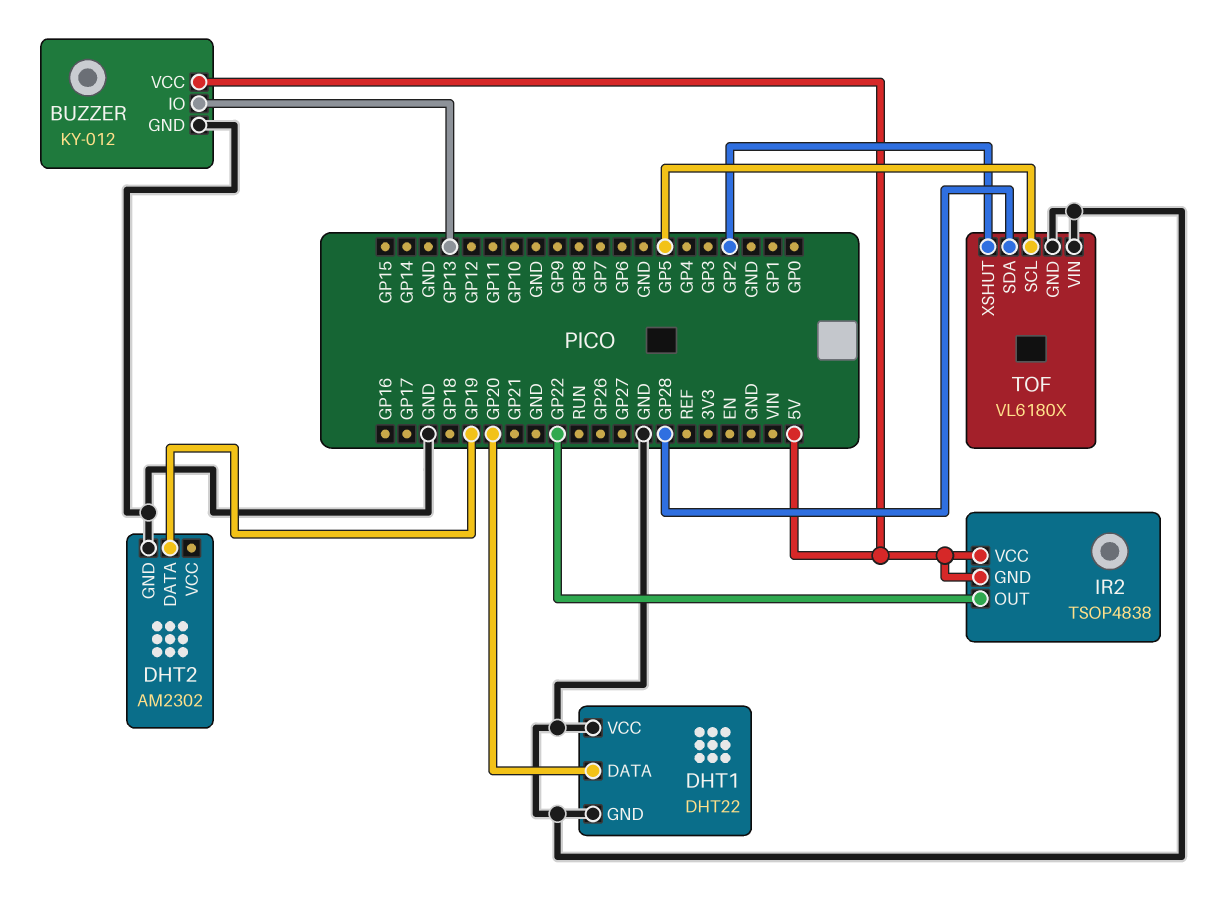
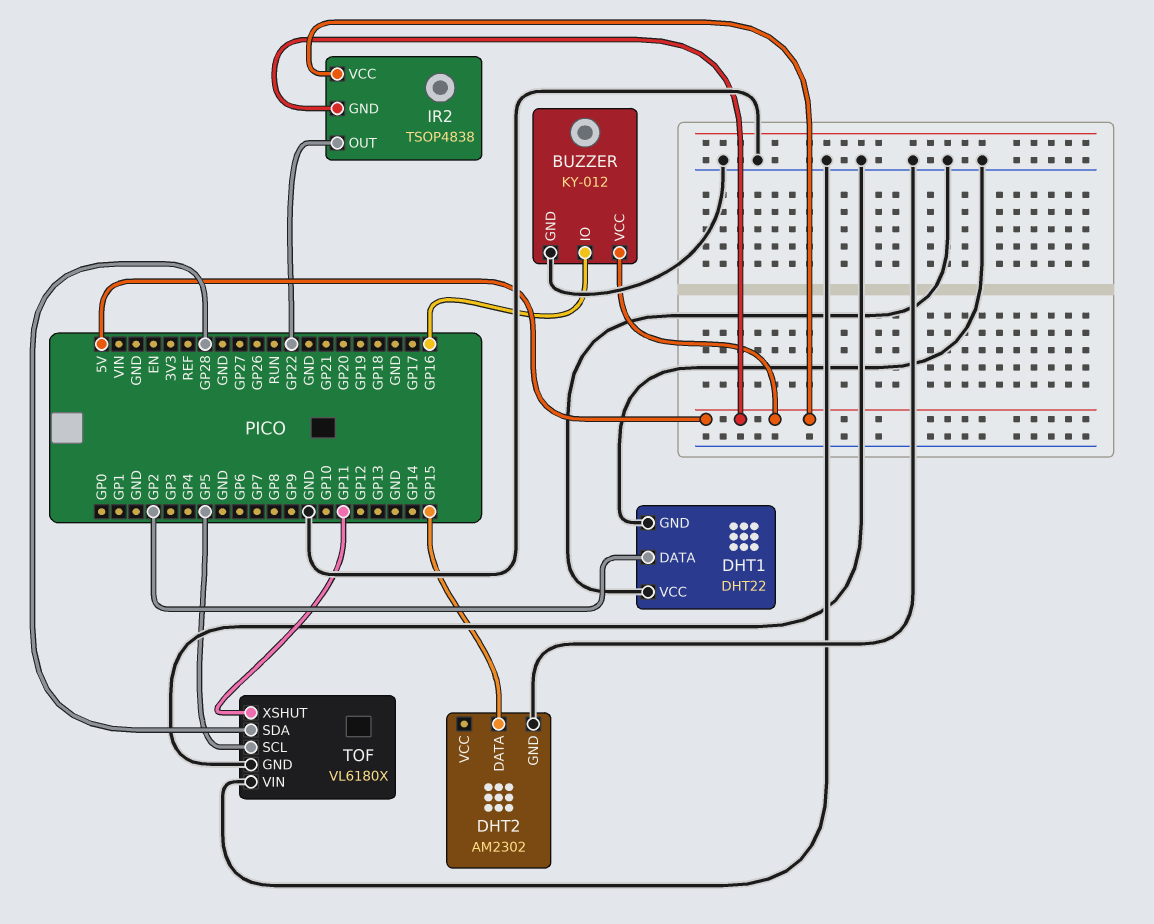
BUZZER pin IO: GP13 -> GP16
DHT1 pin DATA: GP20 -> GP2
DHT2 pin DATA: GP19 -> GP15
TOF pin XSHUT: GP2 -> GP11

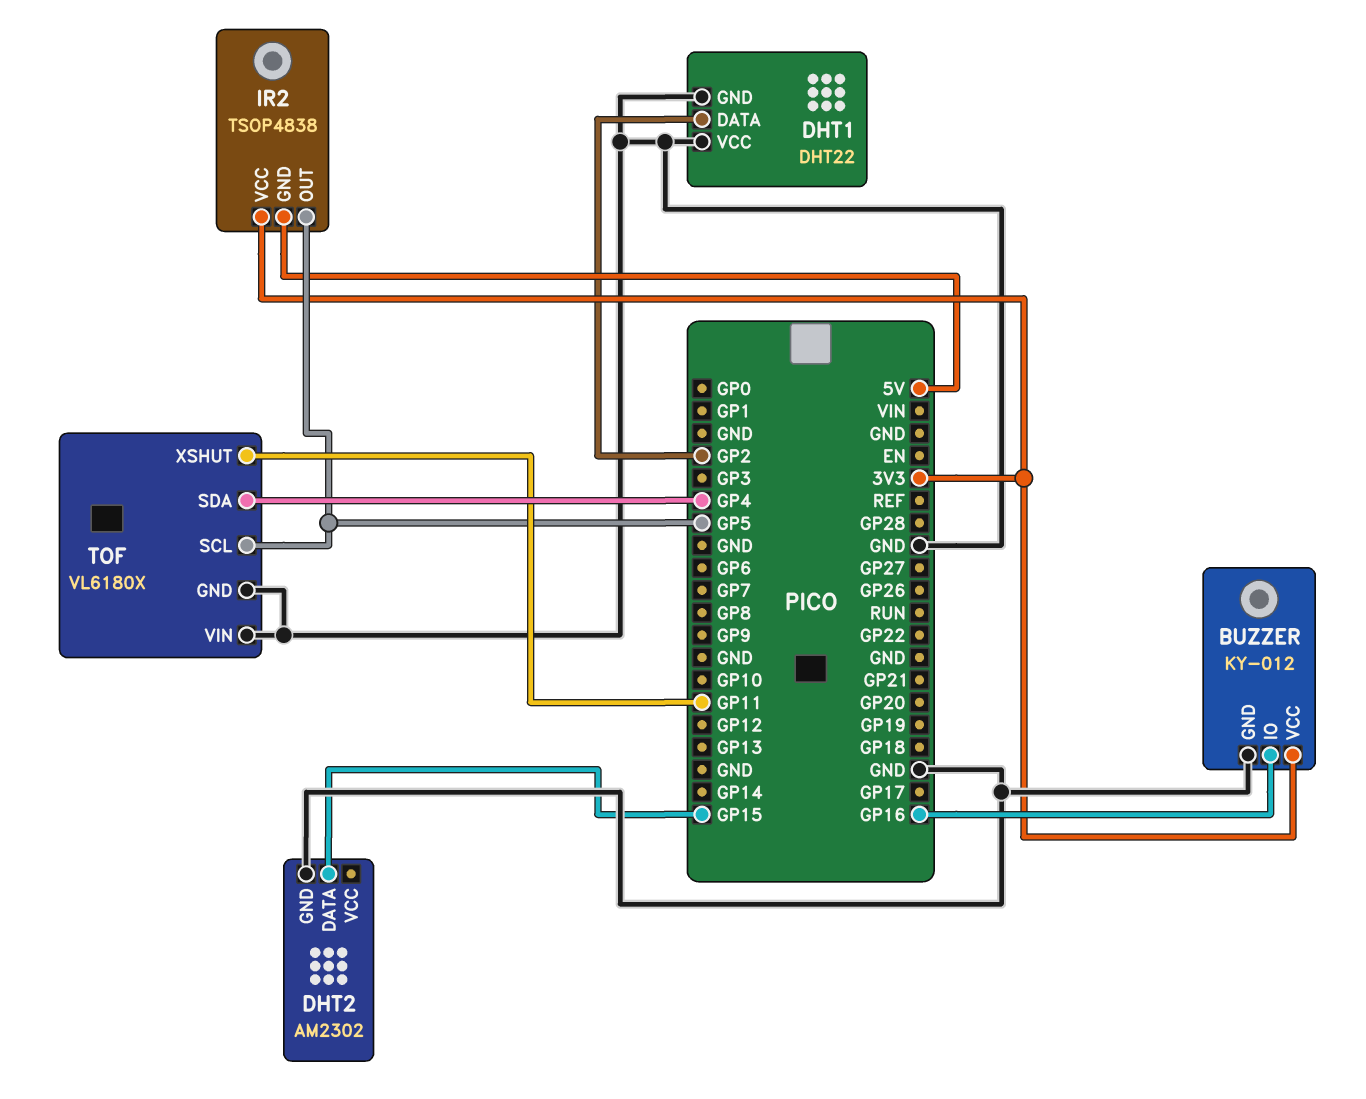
BUZZER pin VCC: 5V -> 3V3
IR2 pin OUT: GP22 -> GP5
IR2 pin VCC: 5V -> 3V3
TOF pin SDA: GP28 -> GP4

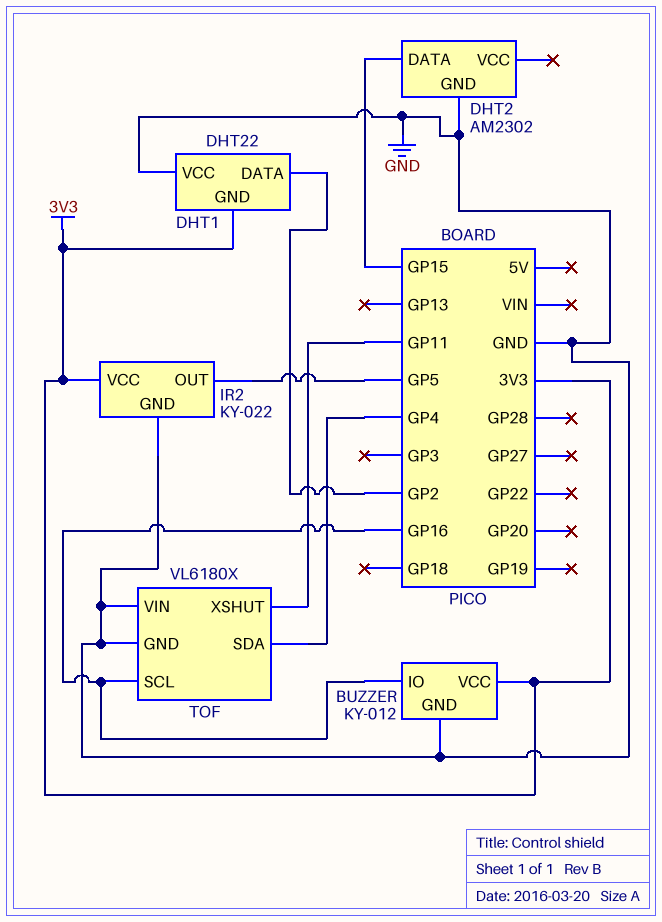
DHT1 pin GND: GND -> 3V3
IR2: TSOP4838 -> KY-022
IR2 pin GND: 5V -> GND
TOF pin SCL: GP5 -> GP16

